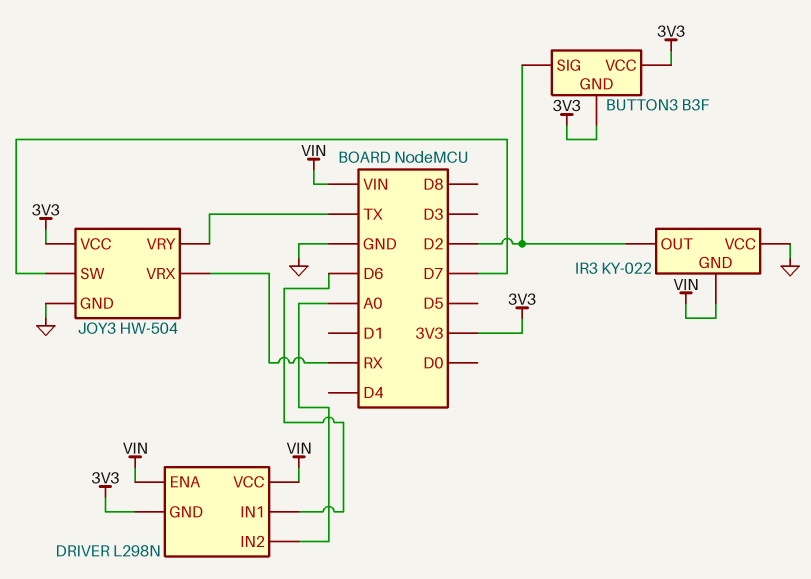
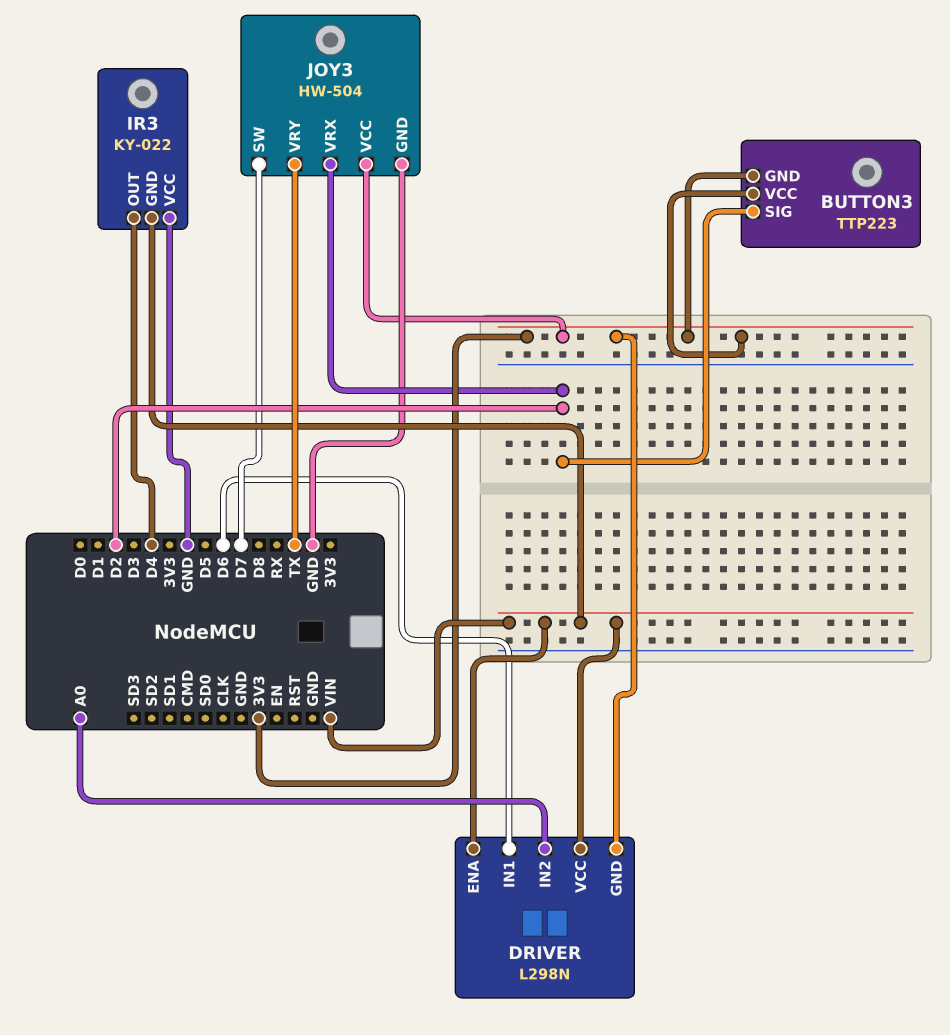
BUTTON3: B3F -> TTP223
IR3 pin OUT: D2 -> D4
JOY3 pin VRX: RX -> D2

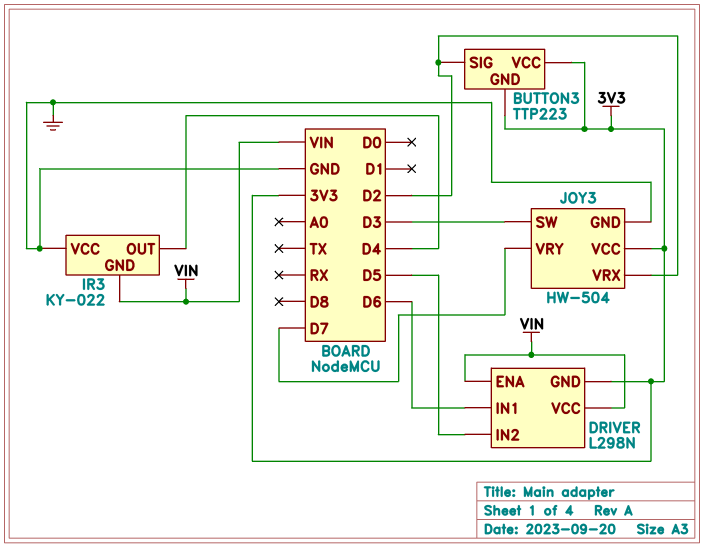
DRIVER pin IN2: A0 -> D5
JOY3 pin SW: D7 -> D3
JOY3 pin VRY: TX -> D7

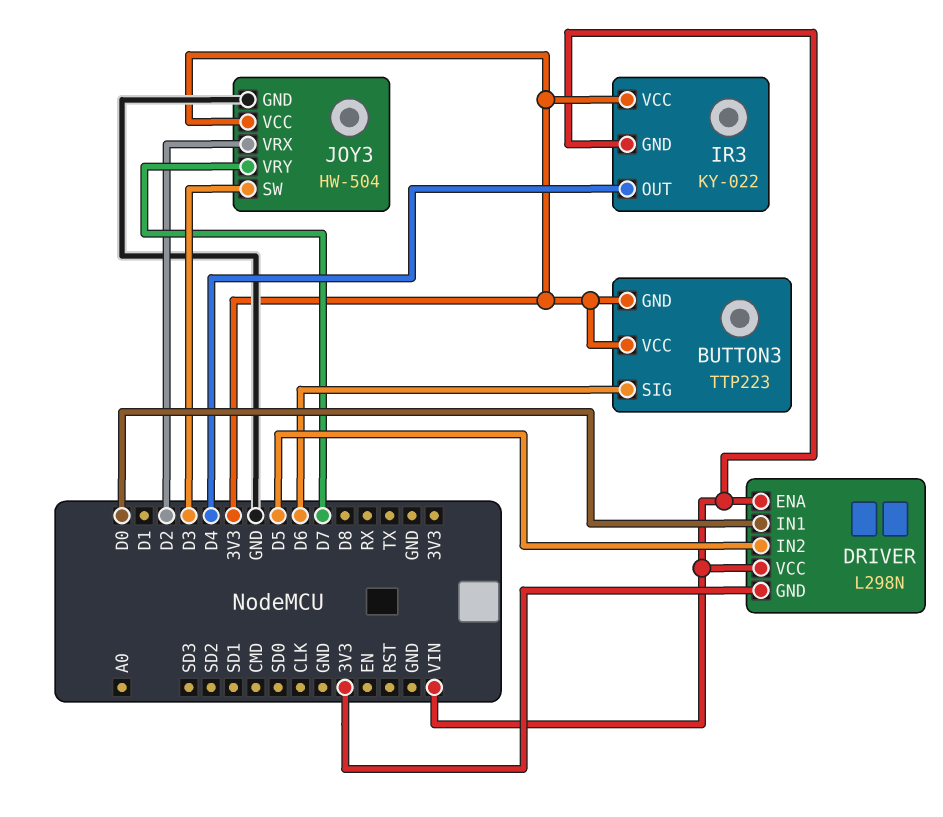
BUTTON3 pin SIG: D2 -> D6
DRIVER pin IN1: D6 -> D0
IR3 pin VCC: GND -> 3V3

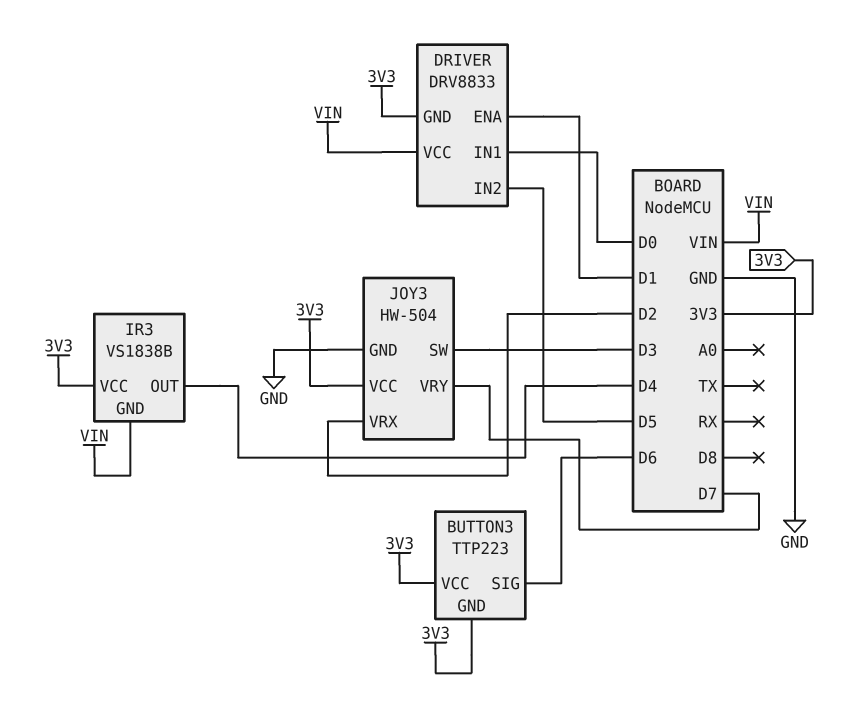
DRIVER: L298N -> DRV8833
DRIVER pin ENA: VIN -> D1
IR3: KY-022 -> VS1838B

